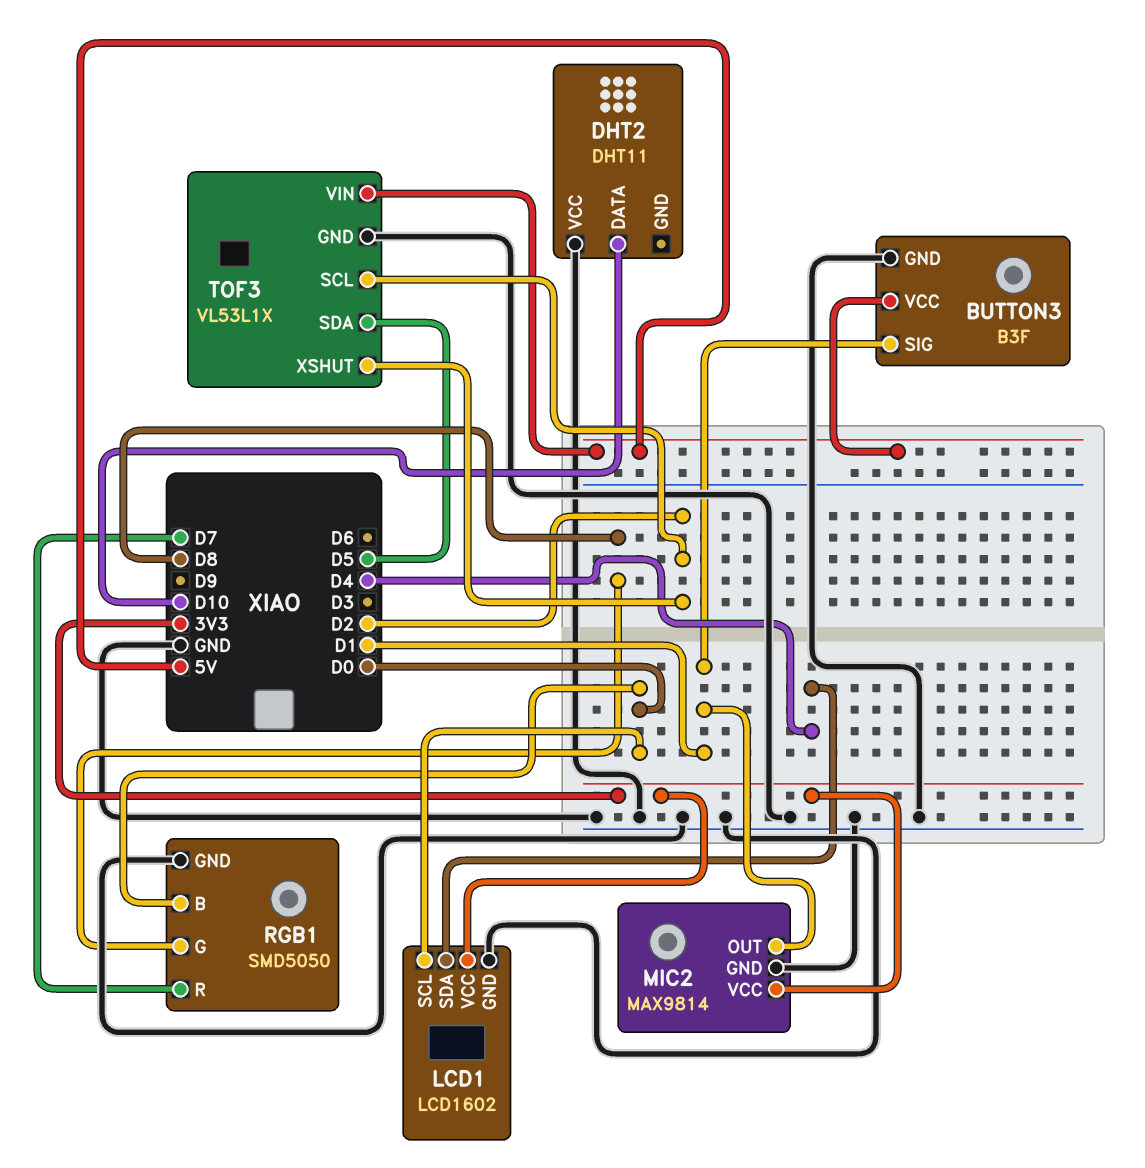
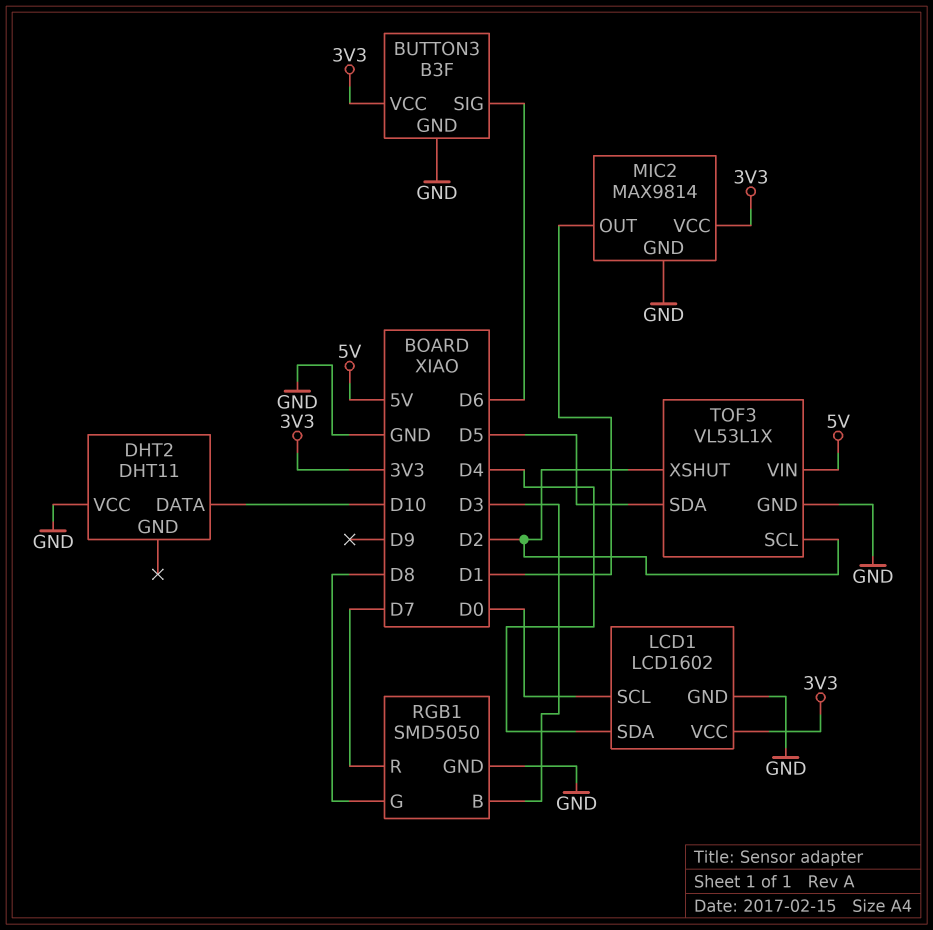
BUTTON3 pin SIG: D1 -> D6
BUTTON3 pin VCC: 5V -> 3V3
RGB1 pin B: D0 -> D3

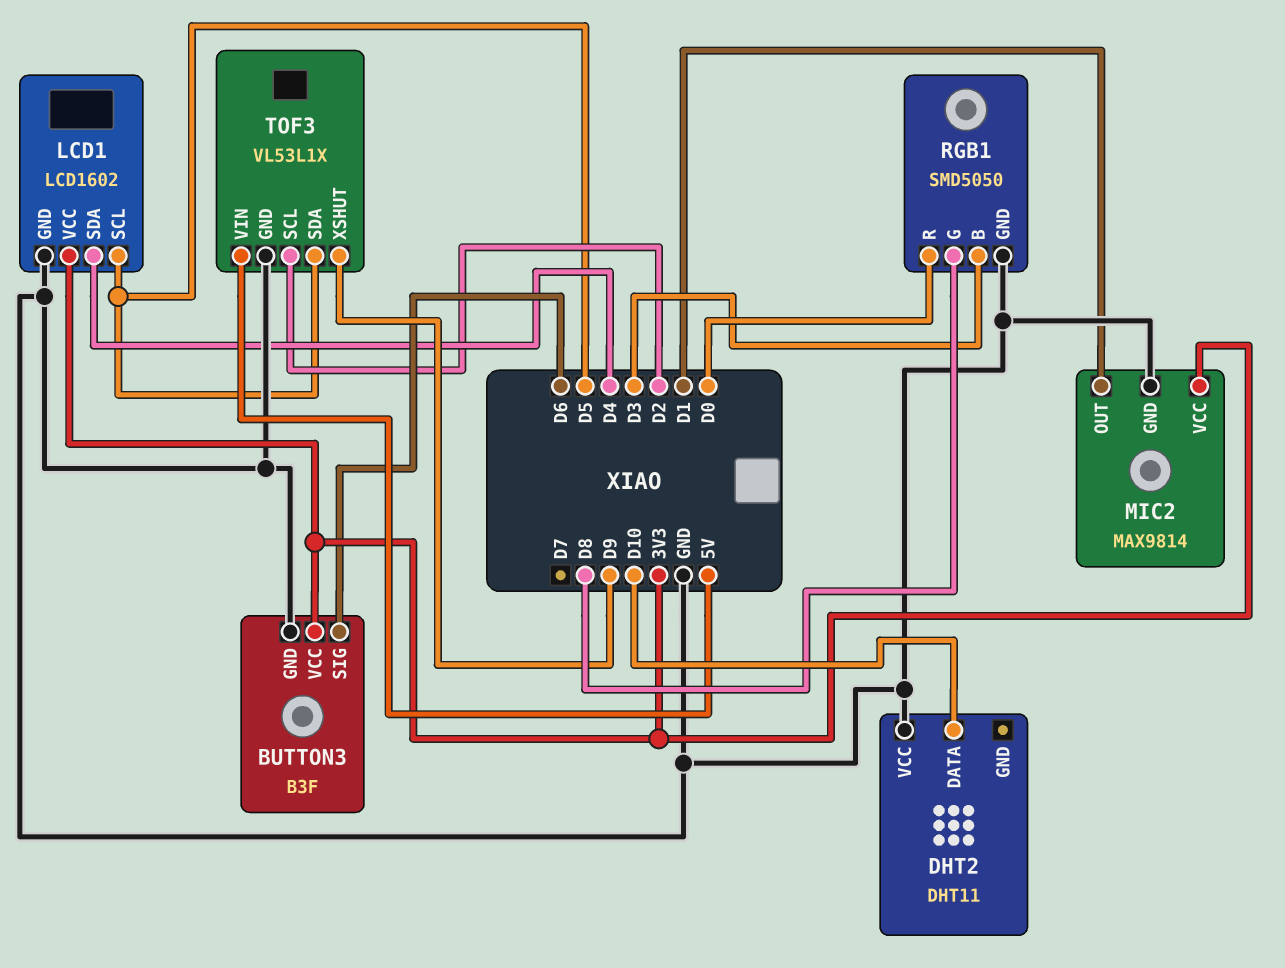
LCD1 pin SCL: D0 -> D5
RGB1 pin R: D7 -> D0
TOF3 pin XSHUT: D2 -> D9

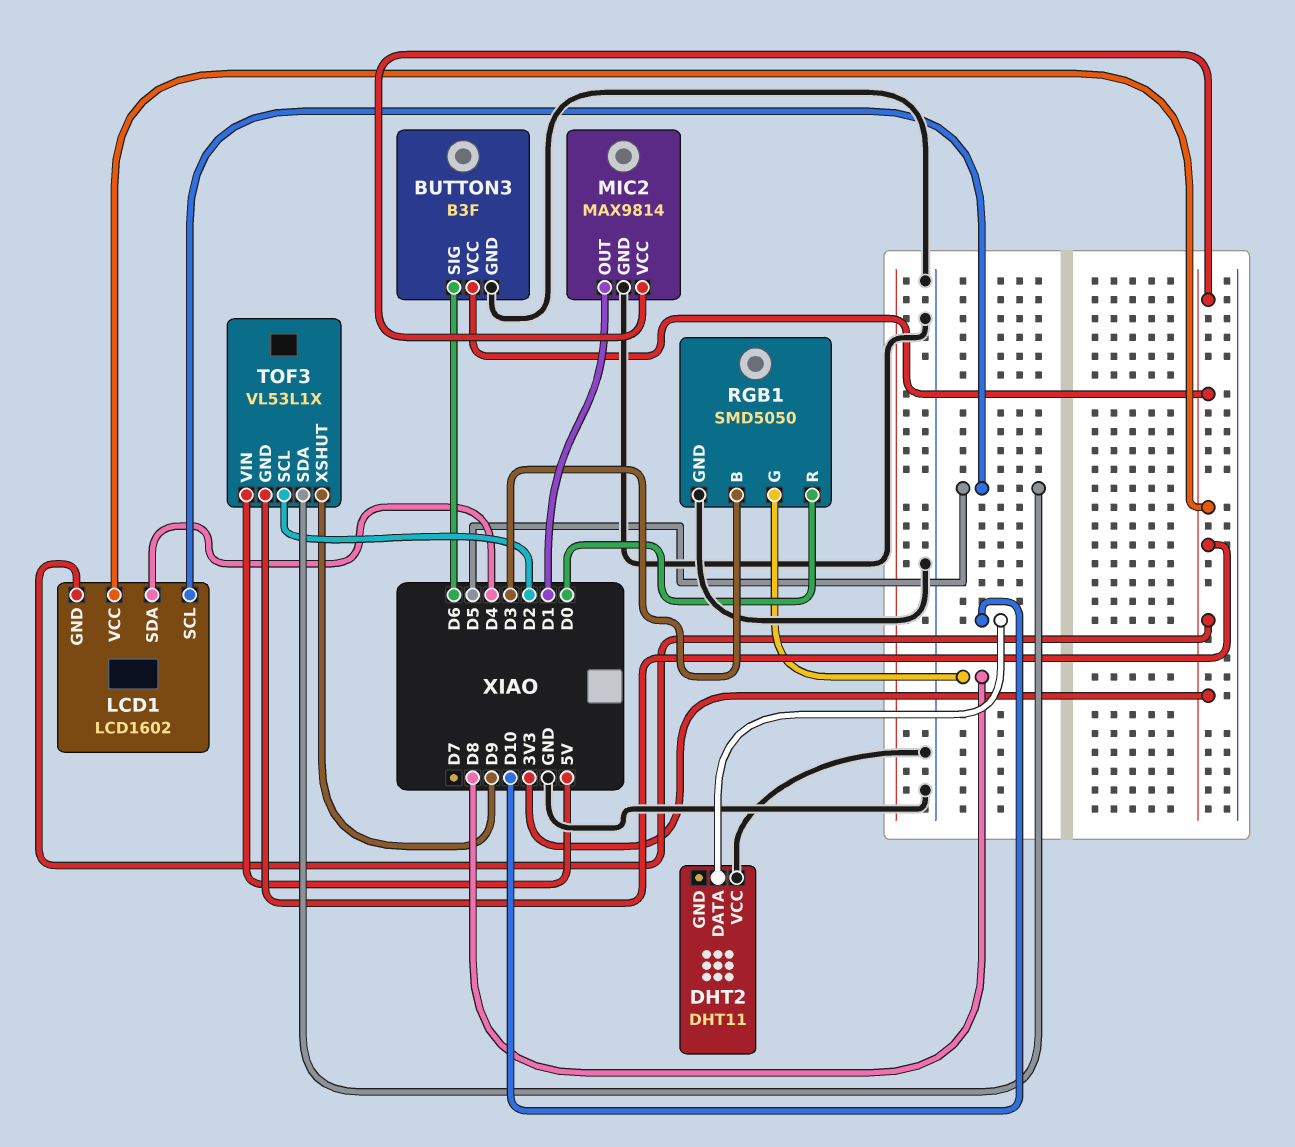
LCD1 pin GND: GND -> 3V3
TOF3 pin GND: GND -> 3V3

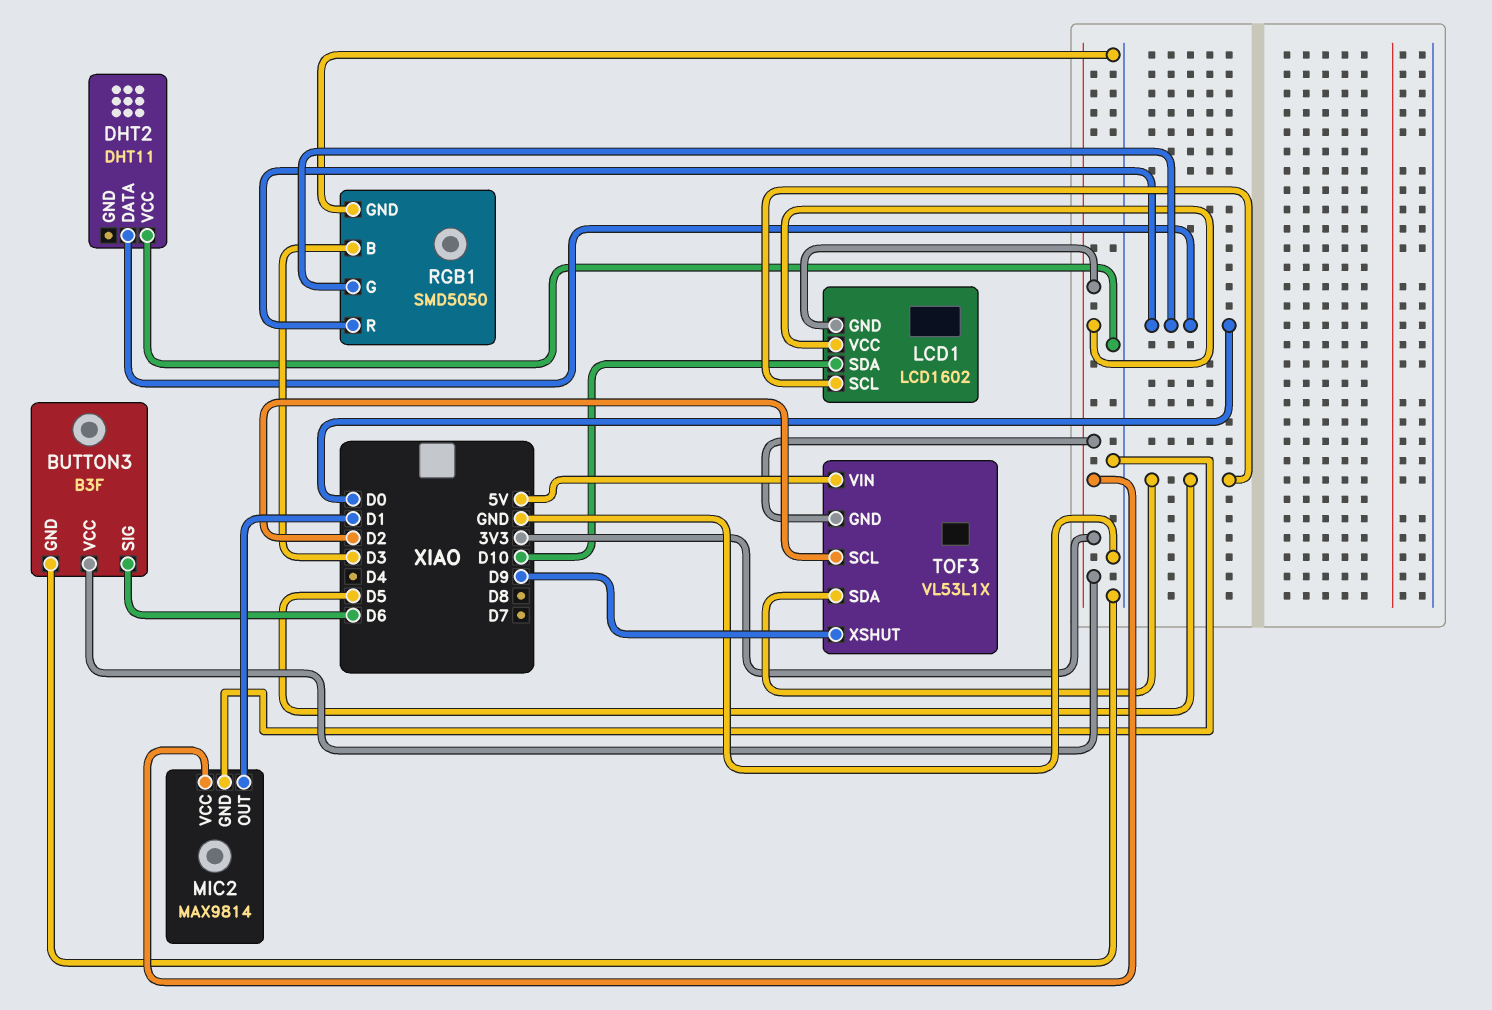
DHT2 pin DATA: D10 -> D0
LCD1 pin SDA: D4 -> D10
RGB1 pin G: D8 -> D0

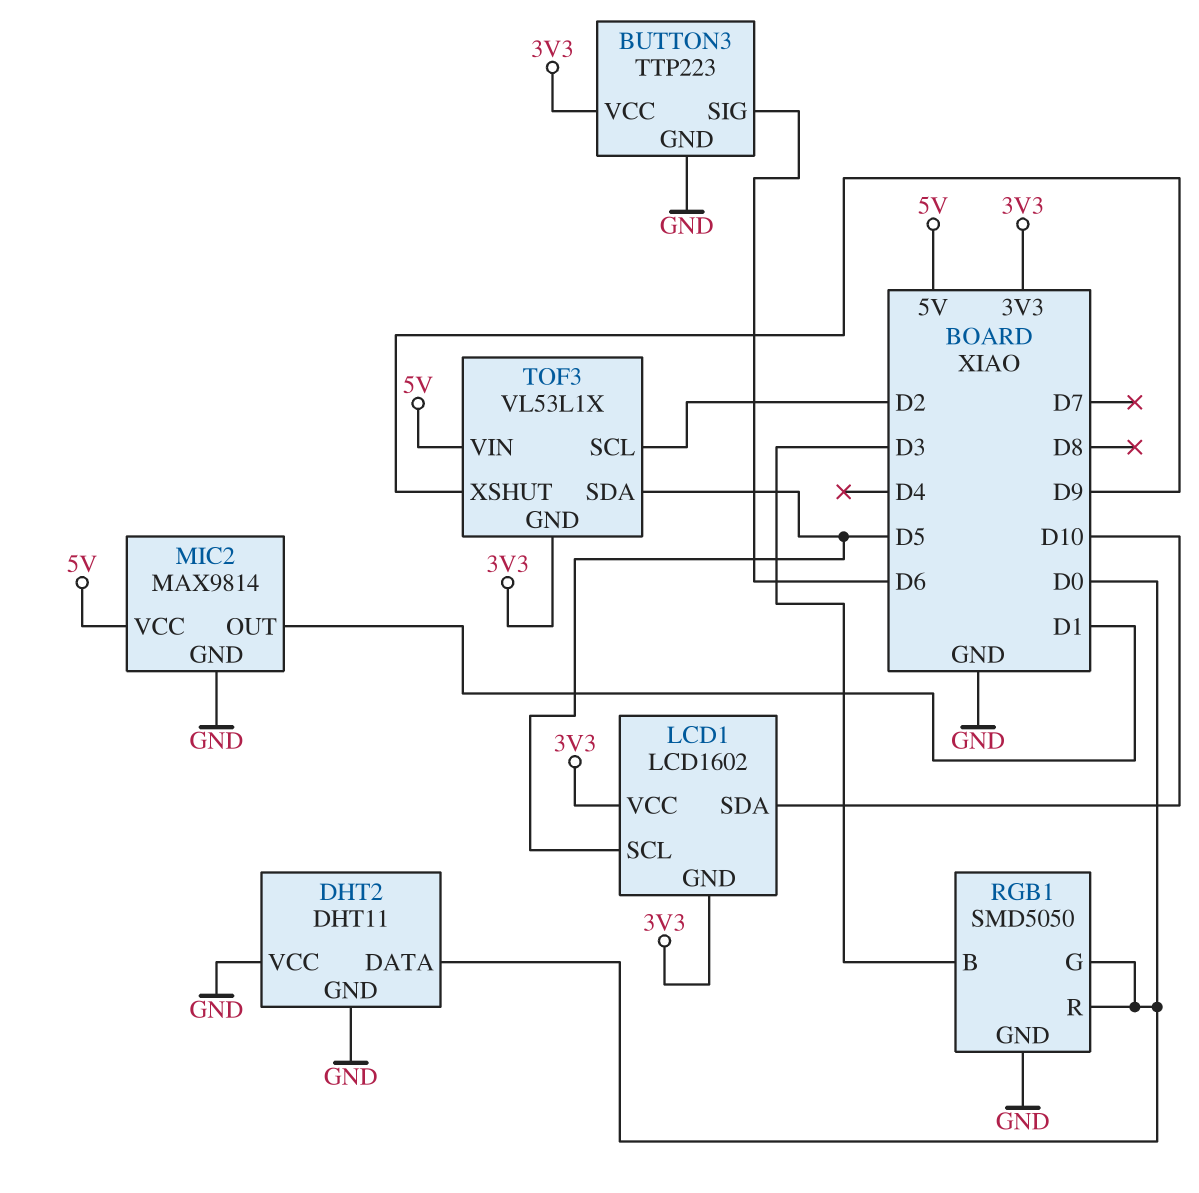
BUTTON3: B3F -> TTP223
DHT2 pin GND: none -> GND
MIC2 pin VCC: 3V3 -> 5V

